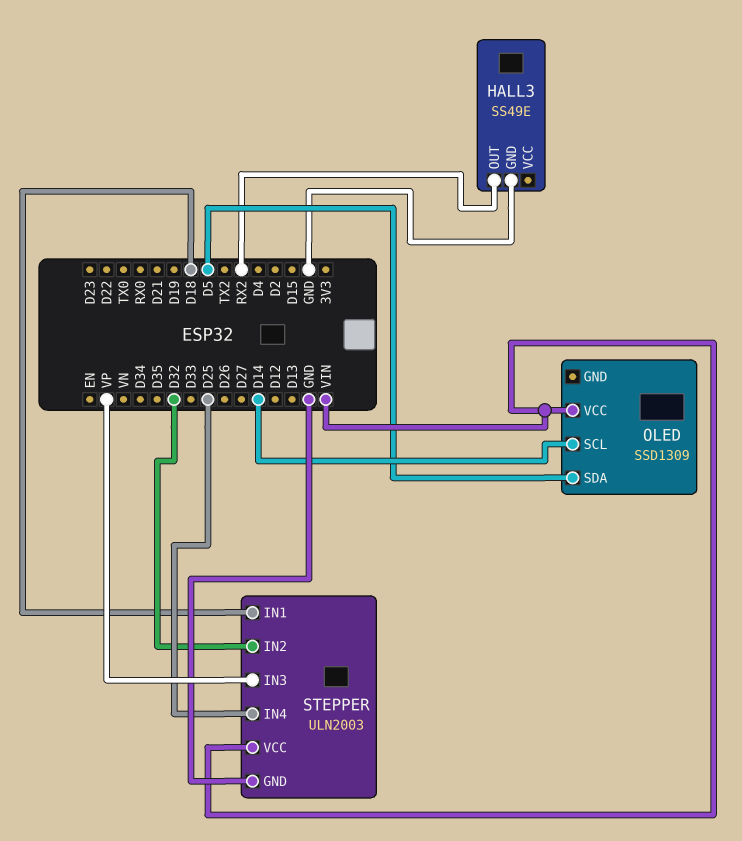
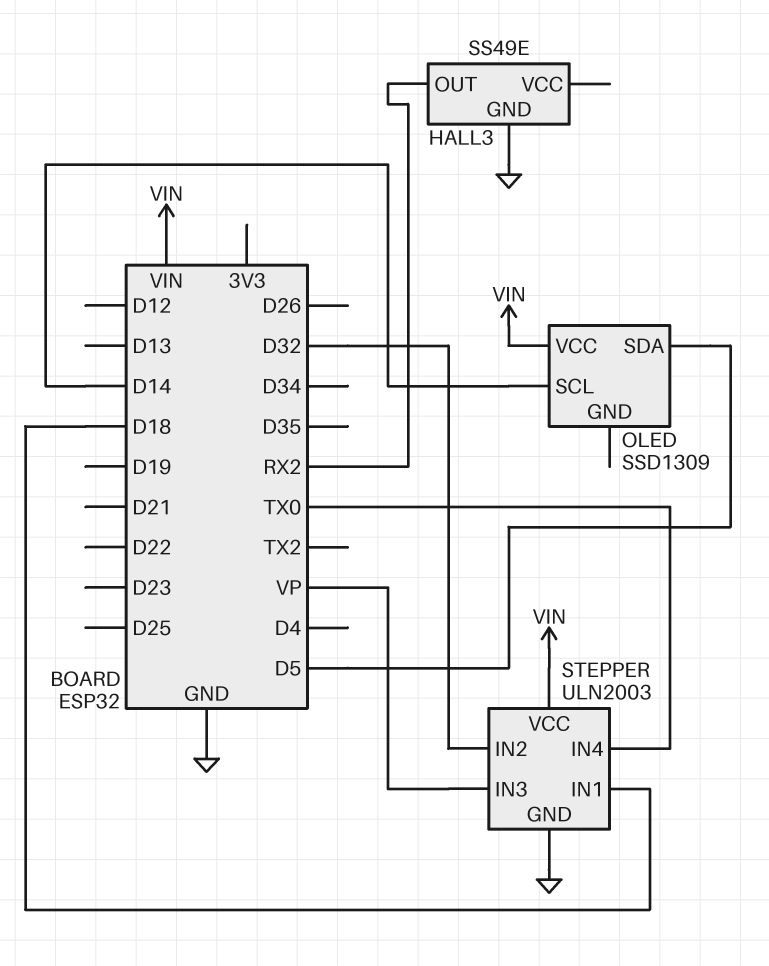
STEPPER pin IN4: D25 -> TX0

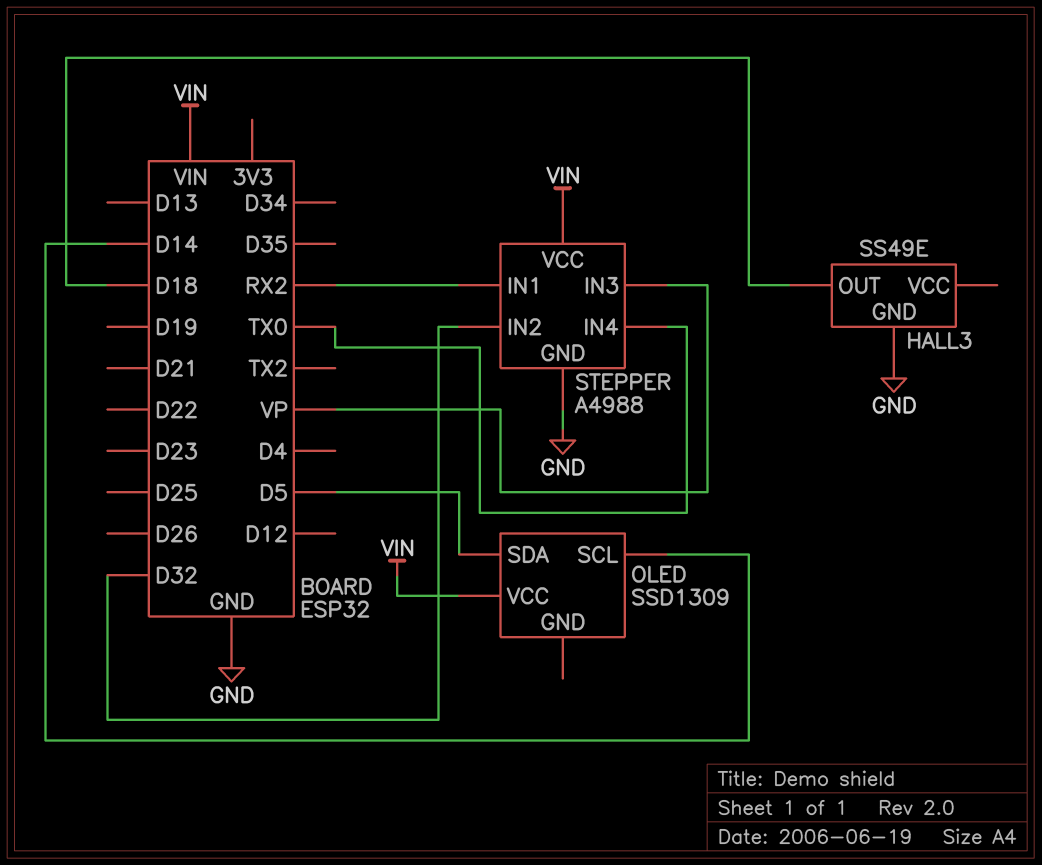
HALL3 pin OUT: RX2 -> D18
STEPPER: ULN2003 -> A4988
STEPPER pin IN1: D18 -> RX2

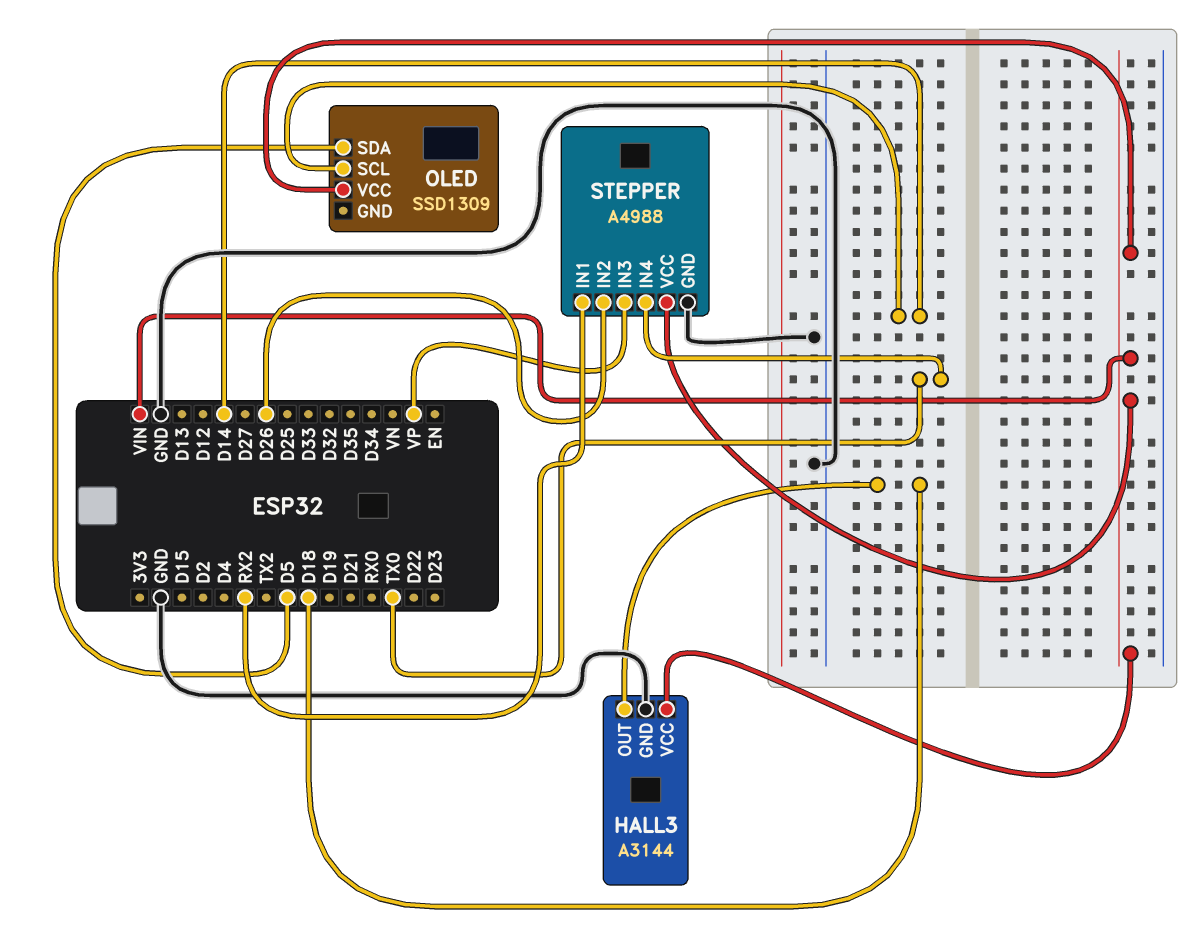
HALL3: SS49E -> A3144
HALL3 pin VCC: none -> VIN
STEPPER pin IN2: D32 -> D26

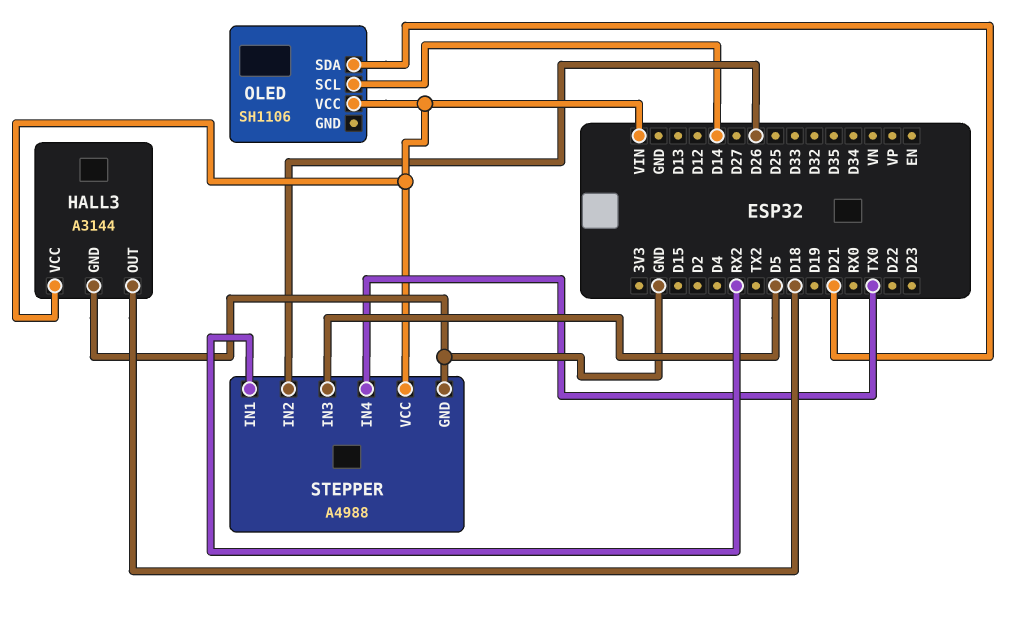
OLED: SSD1309 -> SH1106
OLED pin SDA: D5 -> D21
STEPPER pin IN3: VP -> D5

